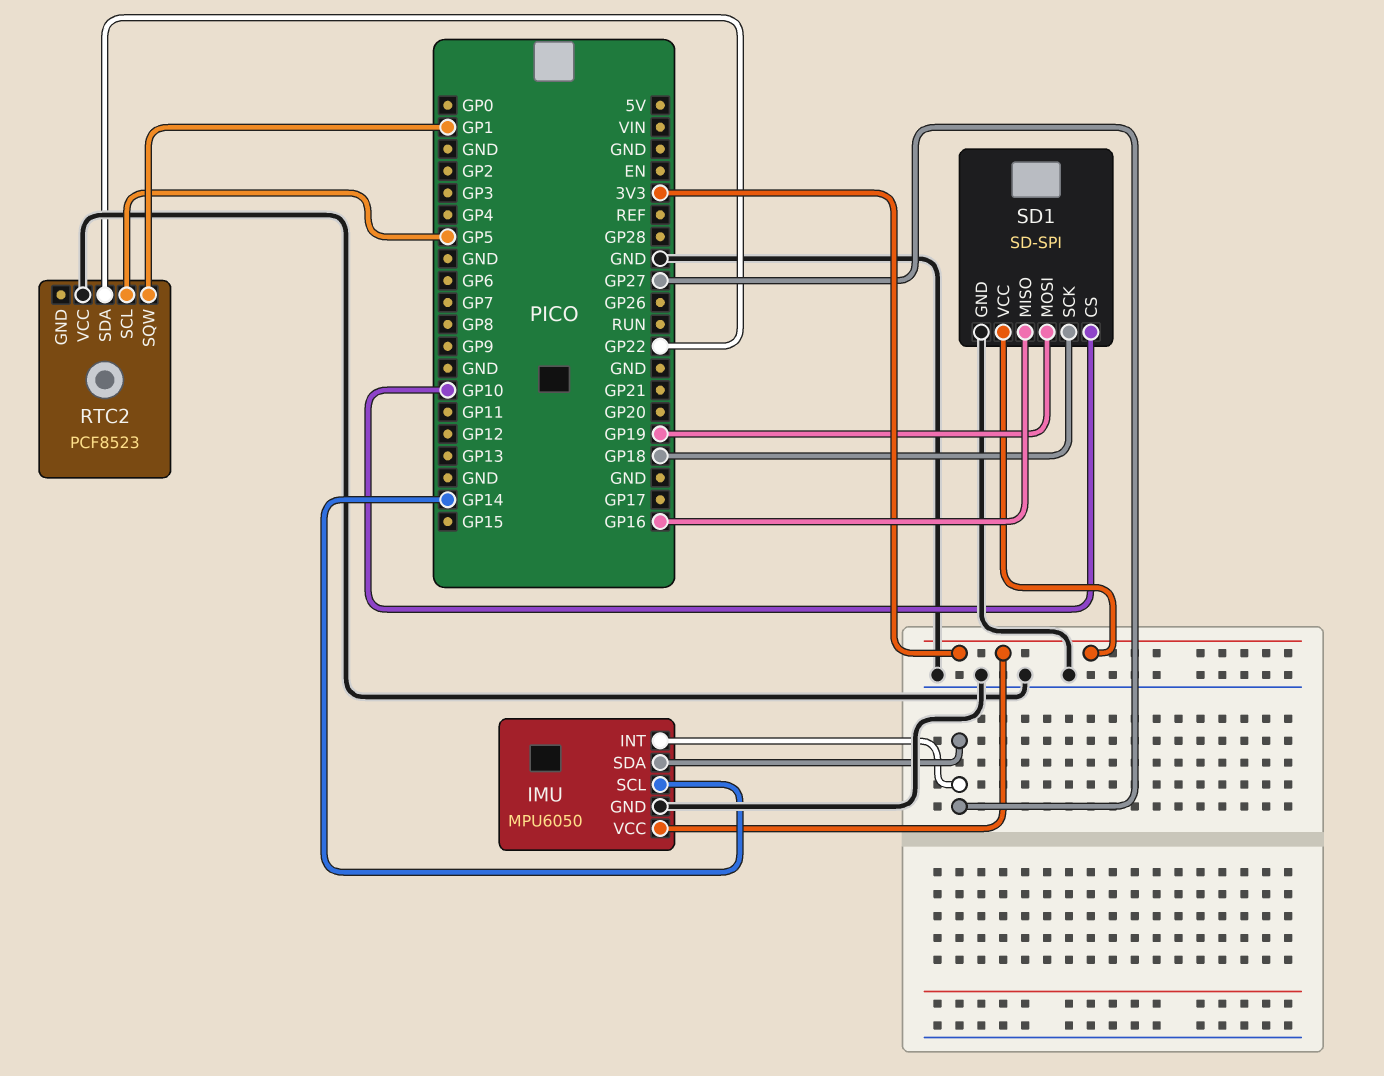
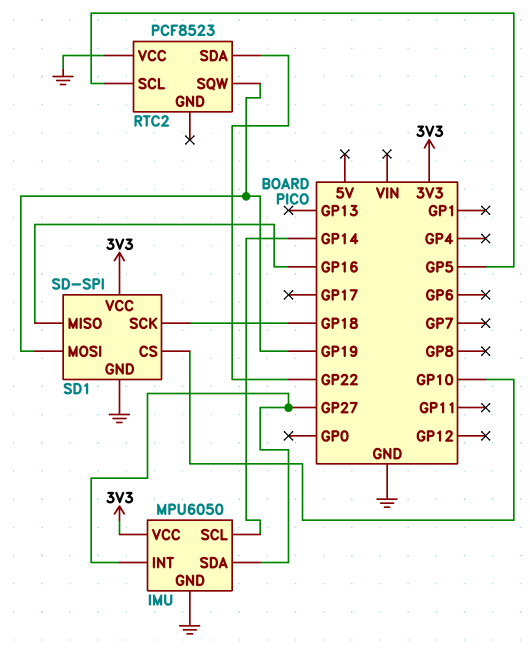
RTC2 pin SQW: GP1 -> GP19

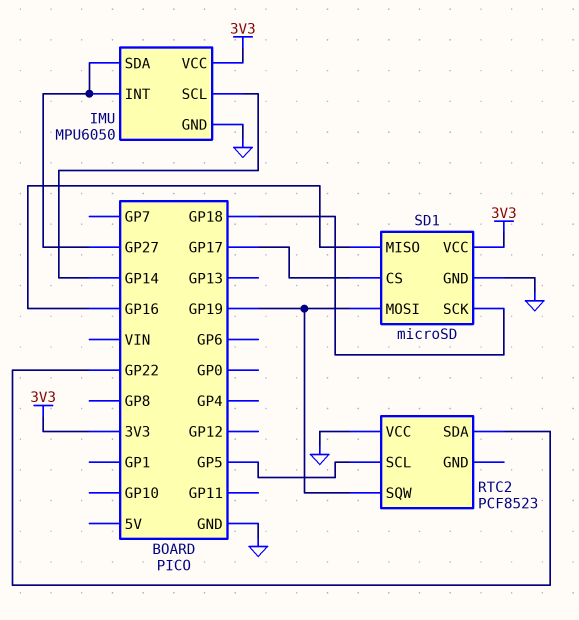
SD1: SD-SPI -> microSD
SD1 pin CS: GP10 -> GP17

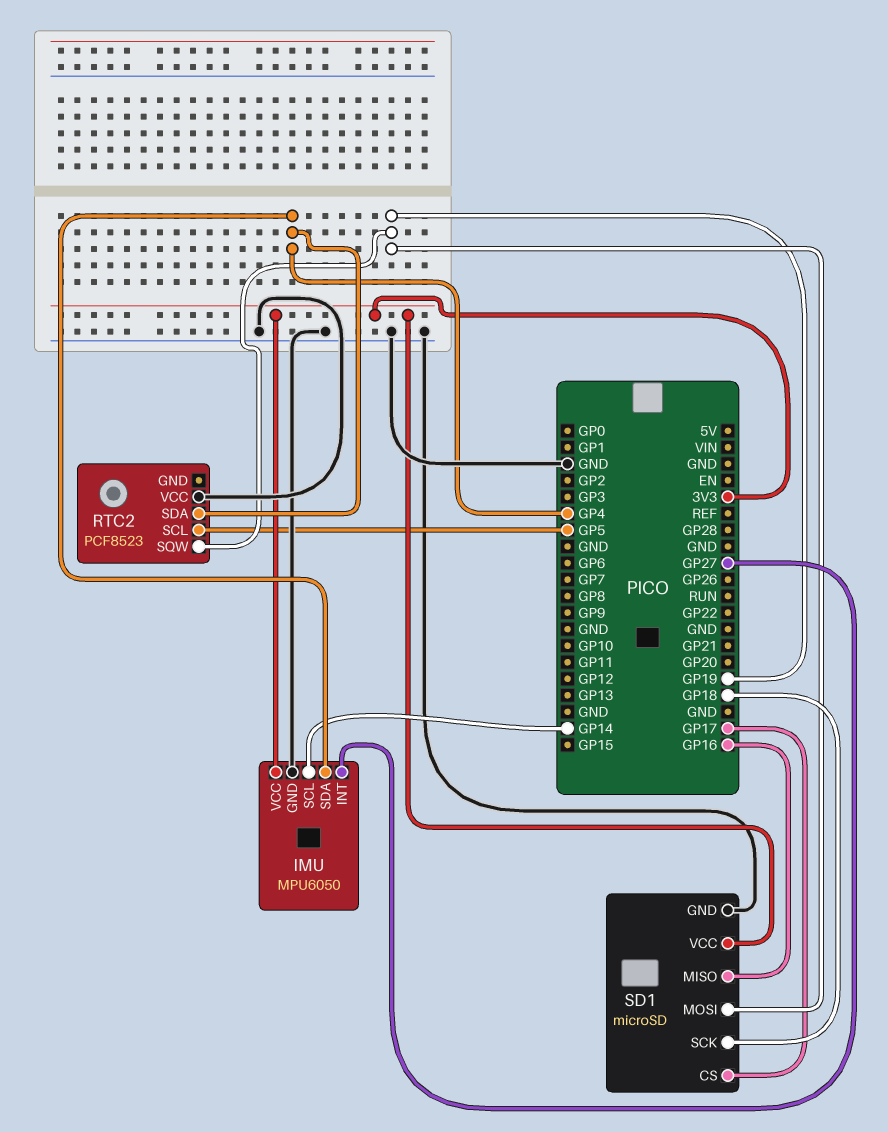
IMU pin SDA: GP27 -> GP4
RTC2 pin SDA: GP22 -> GP4

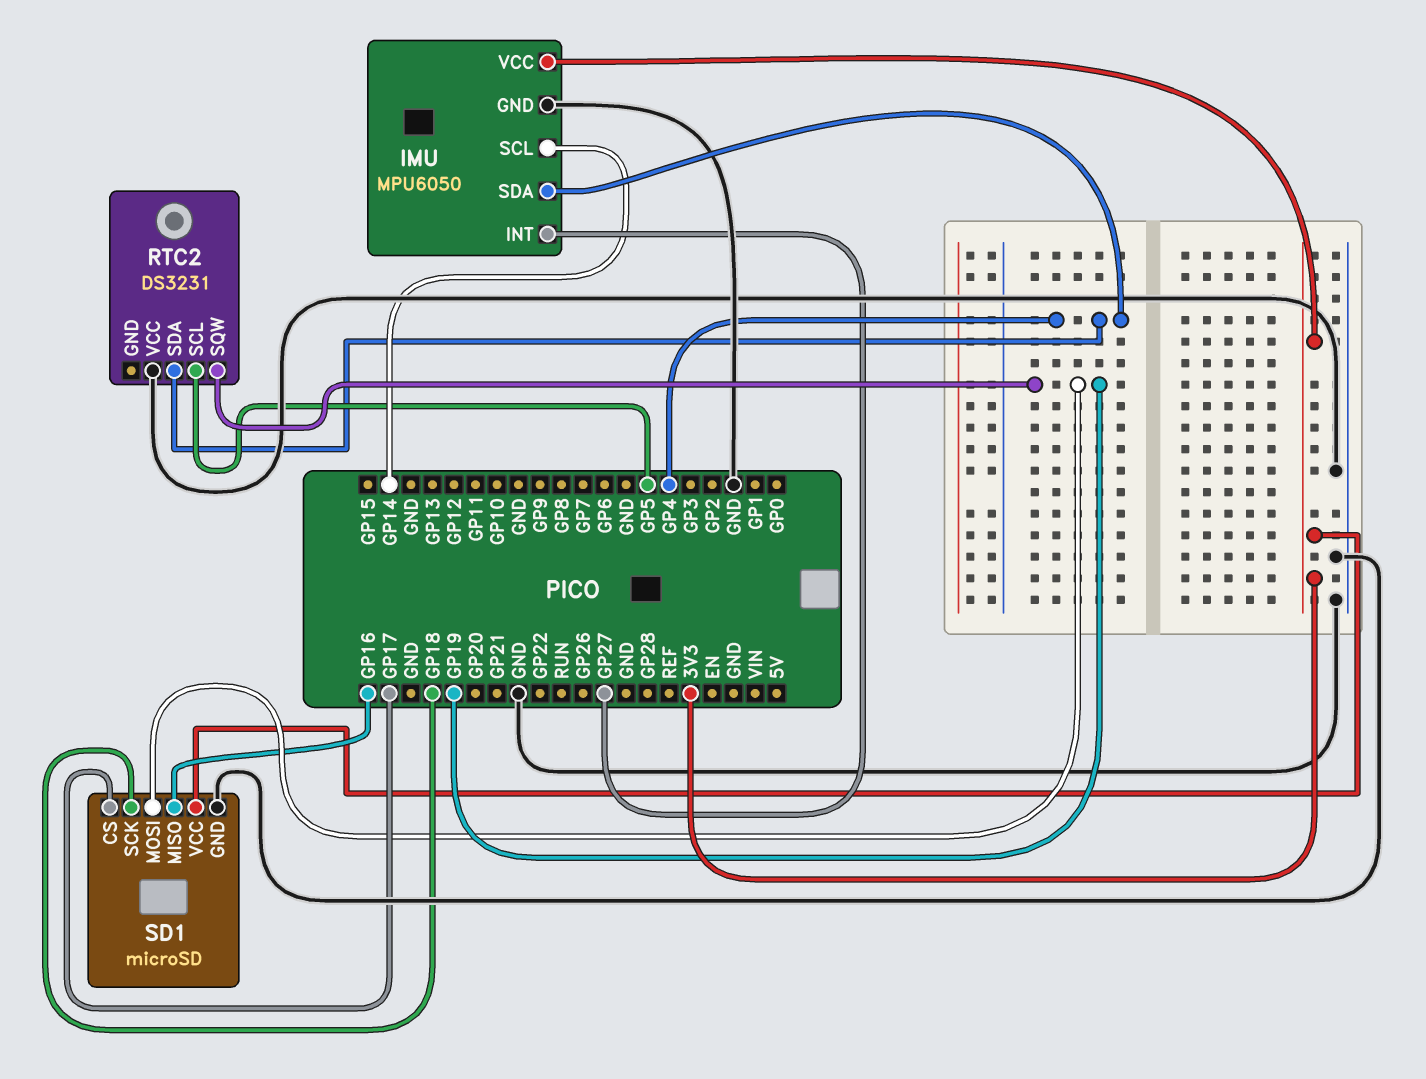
RTC2: PCF8523 -> DS3231

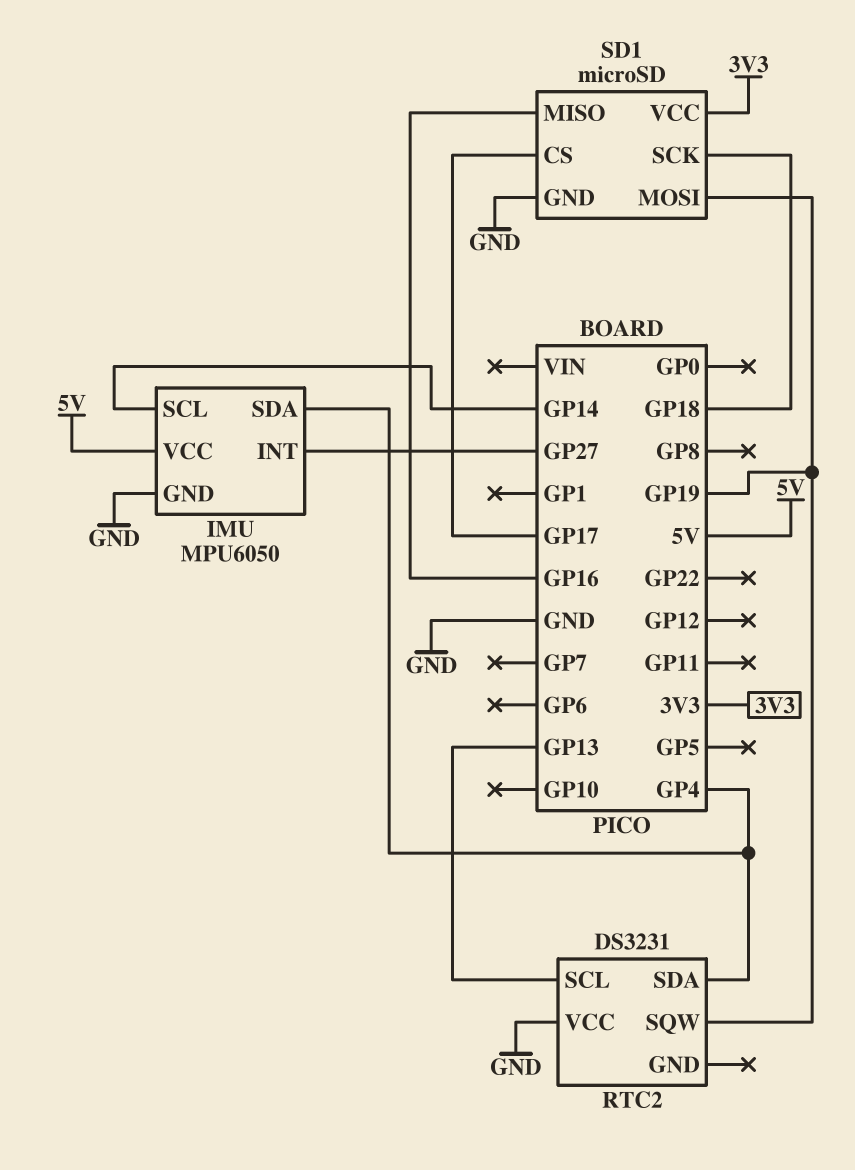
IMU pin VCC: 3V3 -> 5V
RTC2 pin SCL: GP5 -> GP13

